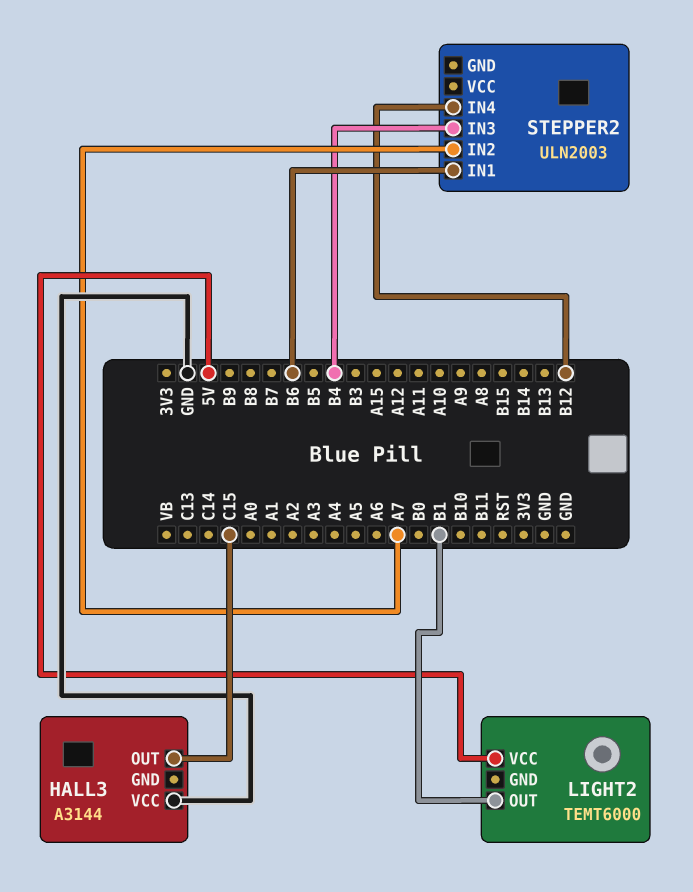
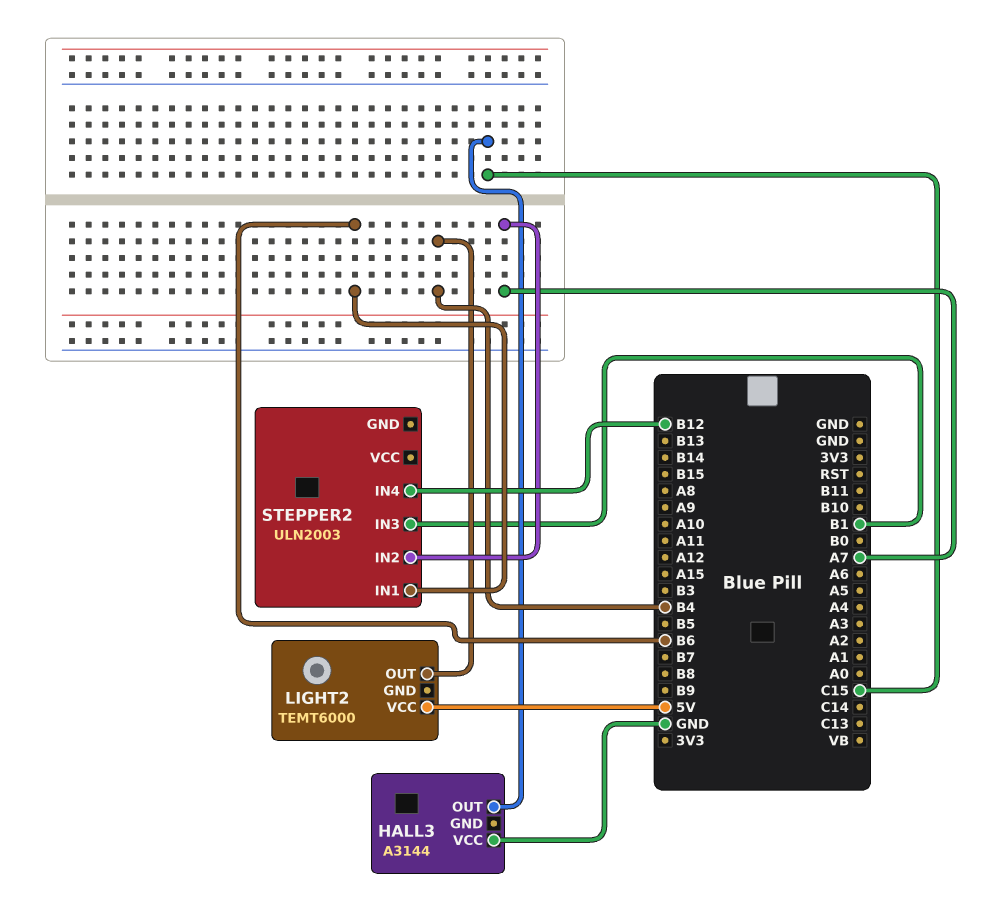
LIGHT2 pin OUT: B1 -> B4
STEPPER2 pin IN3: B4 -> B1

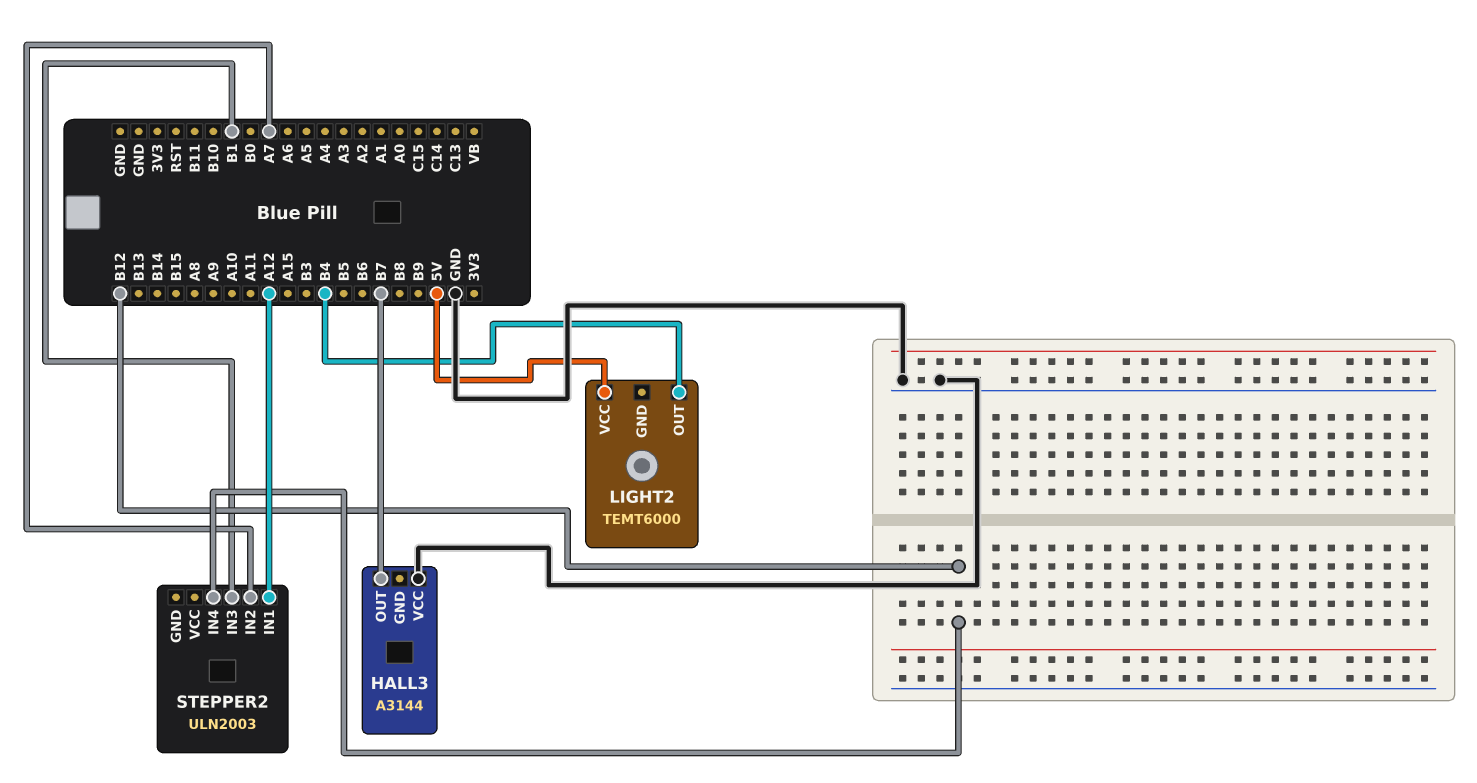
HALL3 pin OUT: C15 -> B7
STEPPER2 pin IN1: B6 -> A12

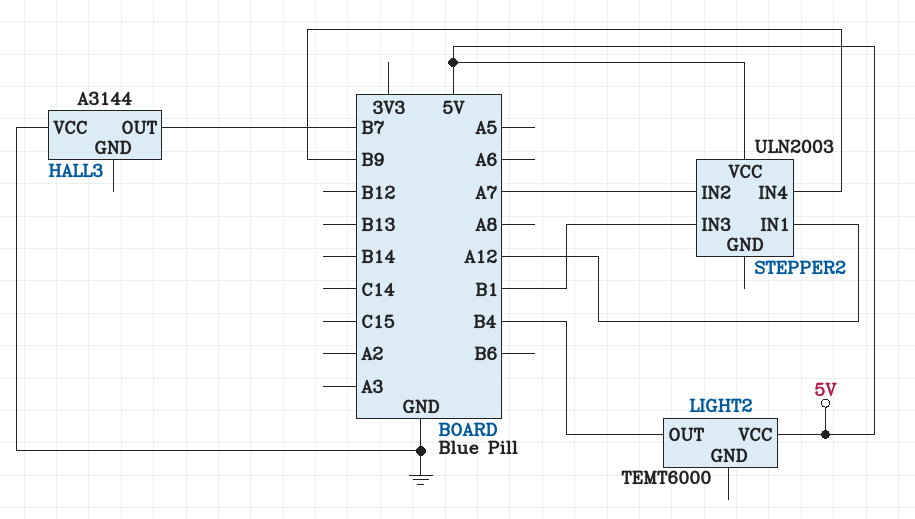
STEPPER2 pin IN4: B12 -> B9
STEPPER2 pin VCC: none -> 5V

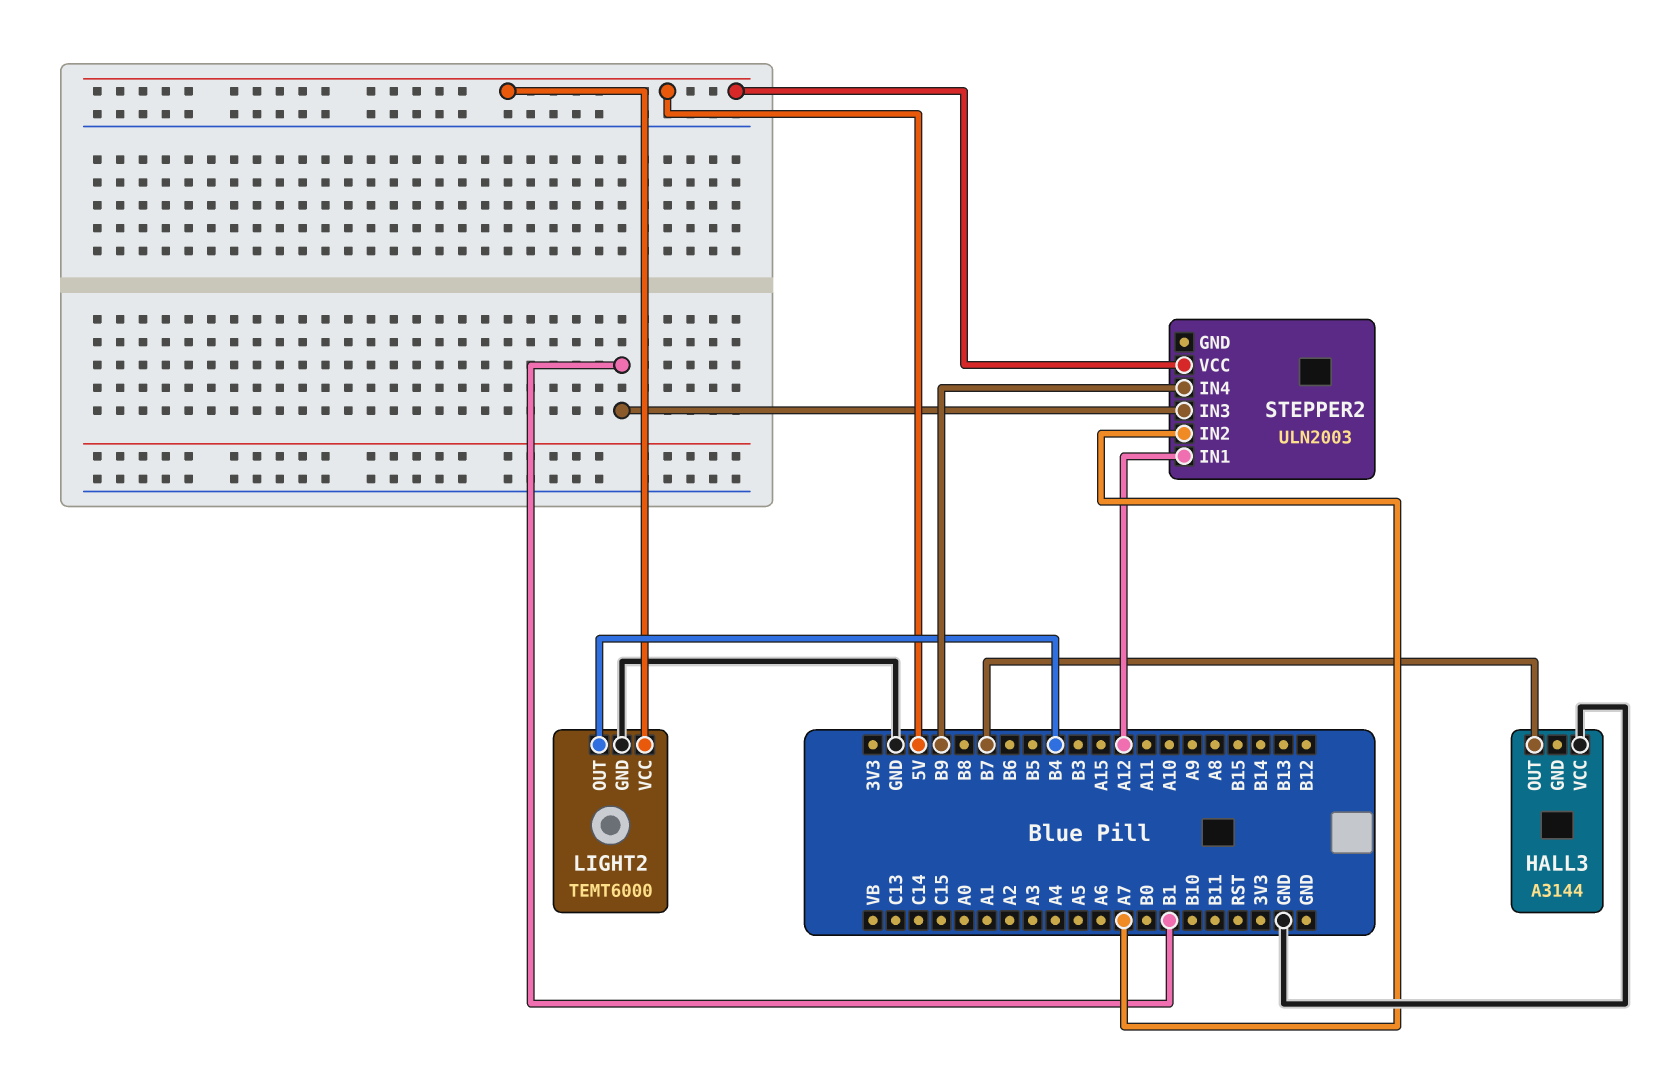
LIGHT2 pin GND: none -> GND

